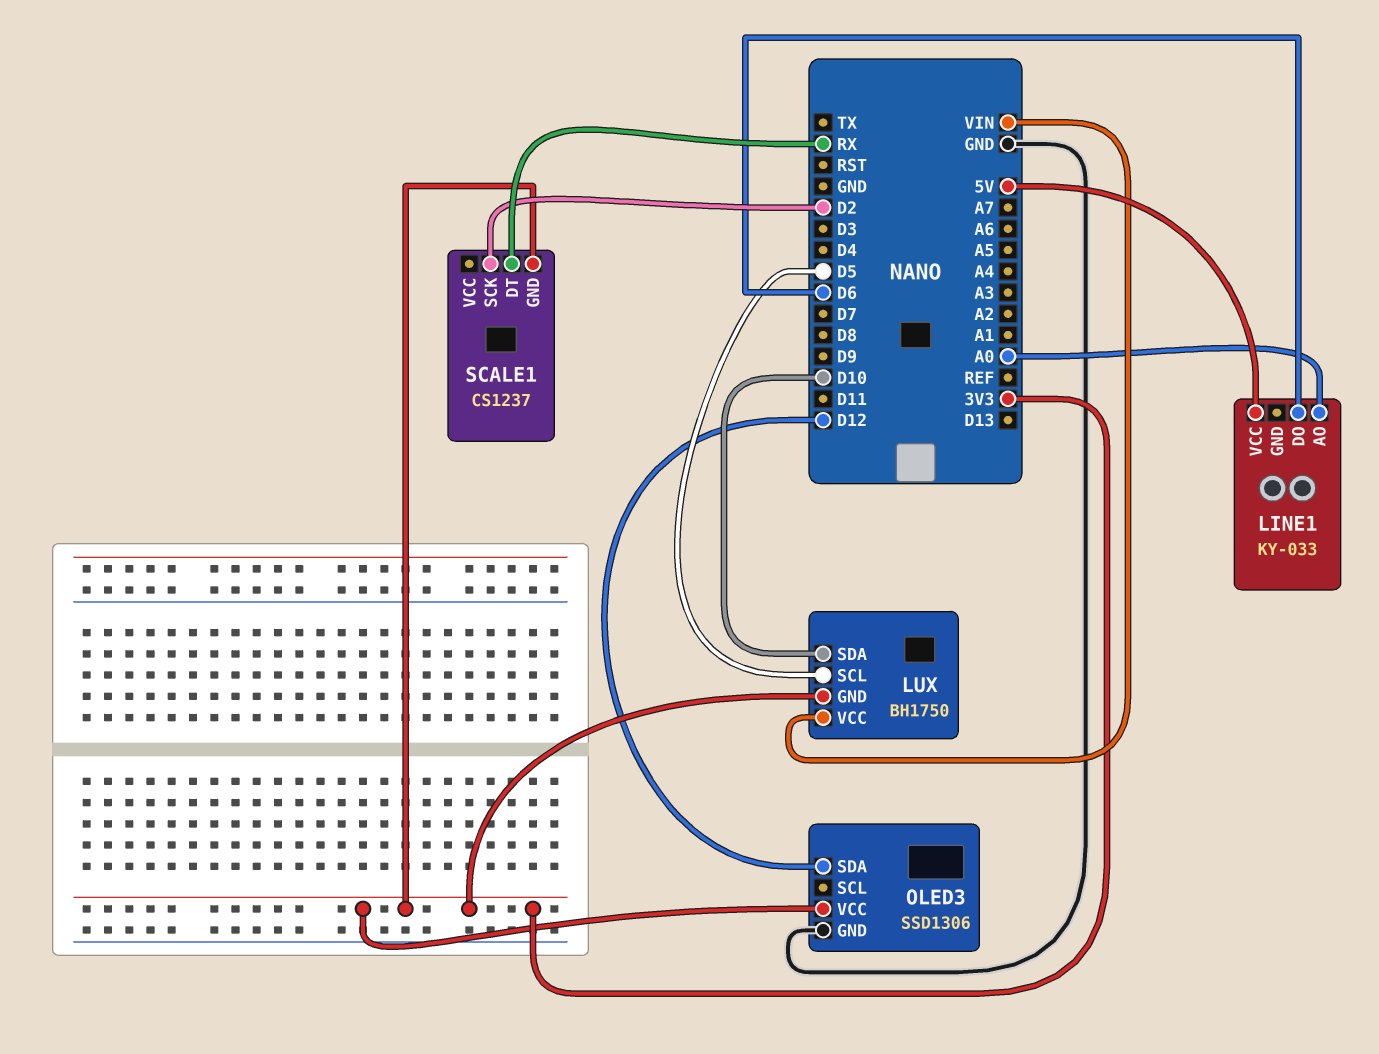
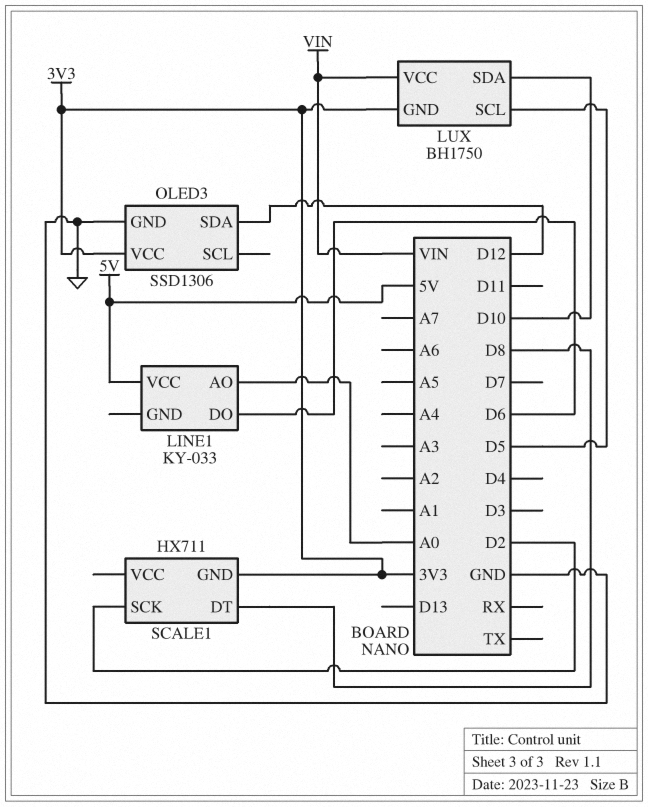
SCALE1: CS1237 -> HX711
SCALE1 pin DT: RX -> D8

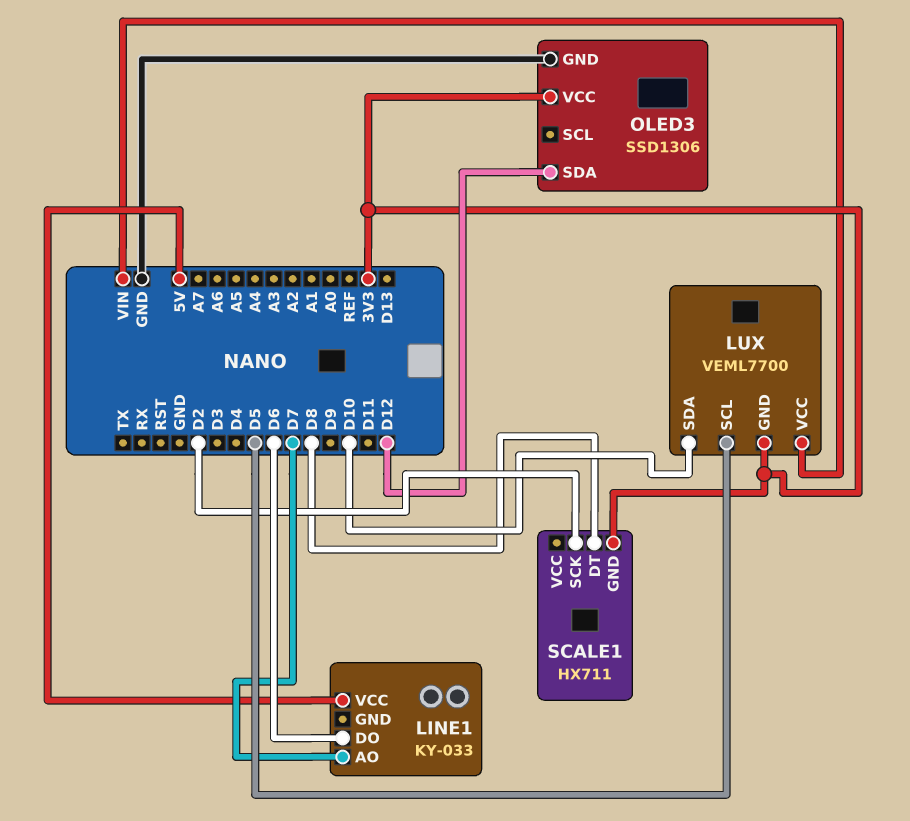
LINE1 pin AO: A0 -> D7
LUX: BH1750 -> VEML7700

